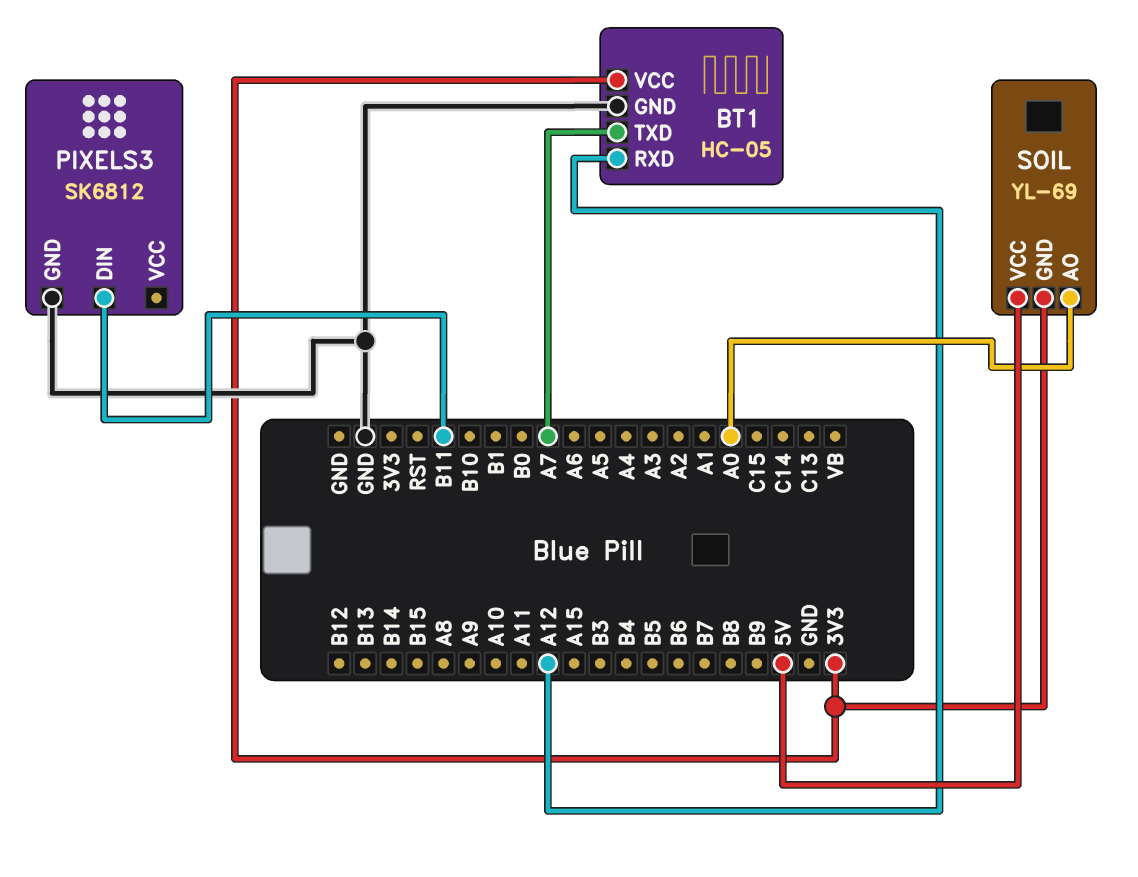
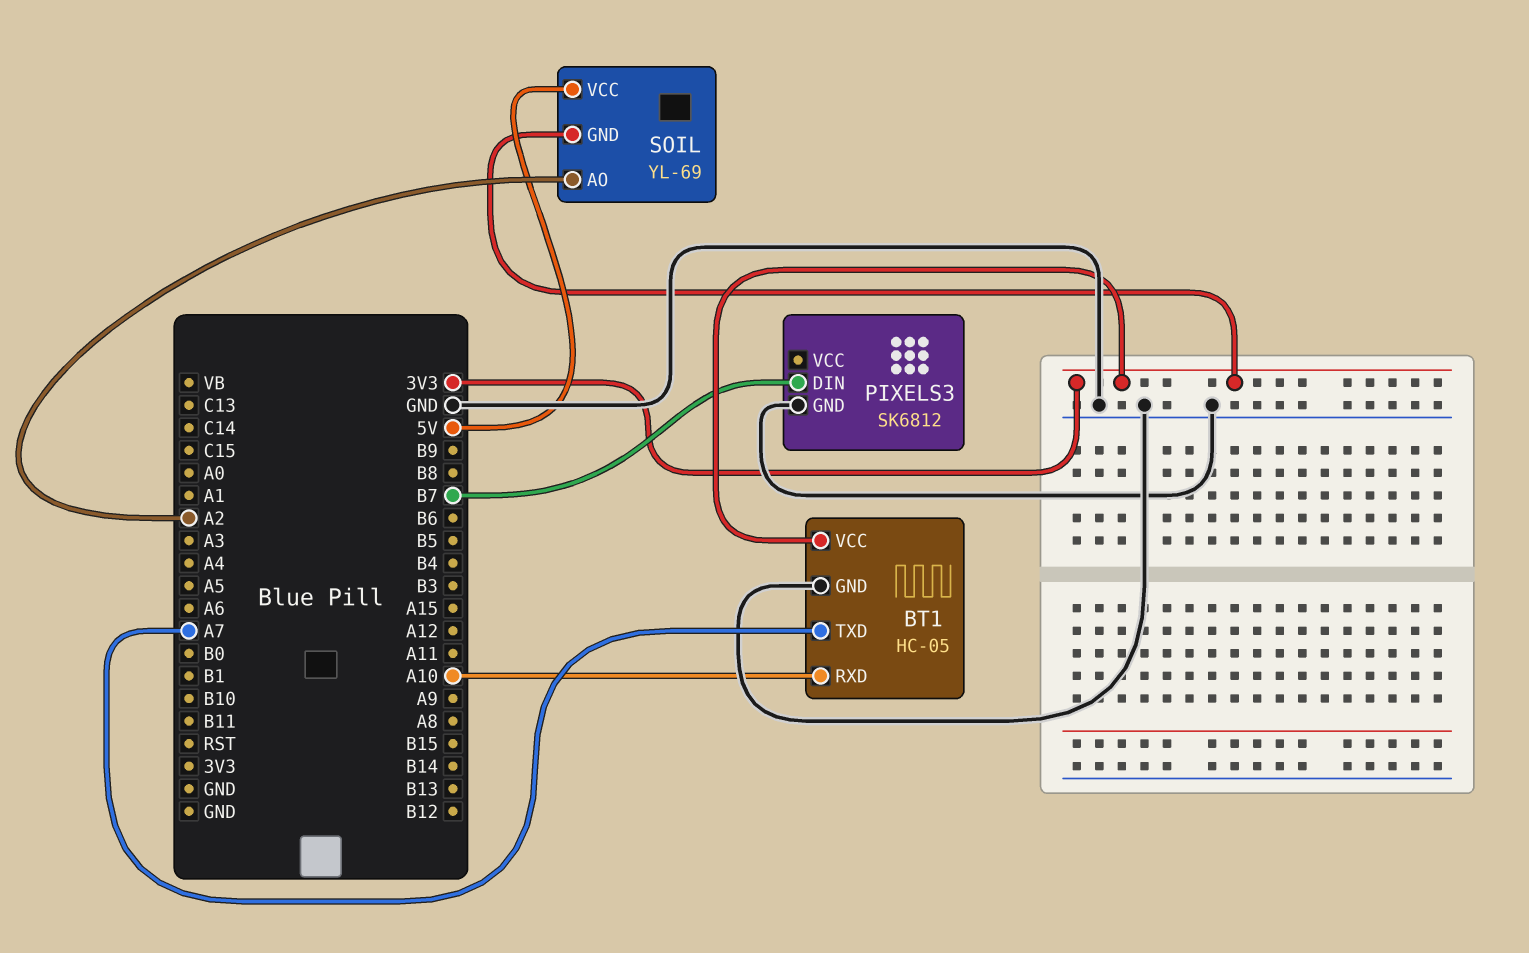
BT1 pin RXD: A12 -> A10
PIXELS3 pin DIN: B11 -> B7
SOIL pin AO: A0 -> A2

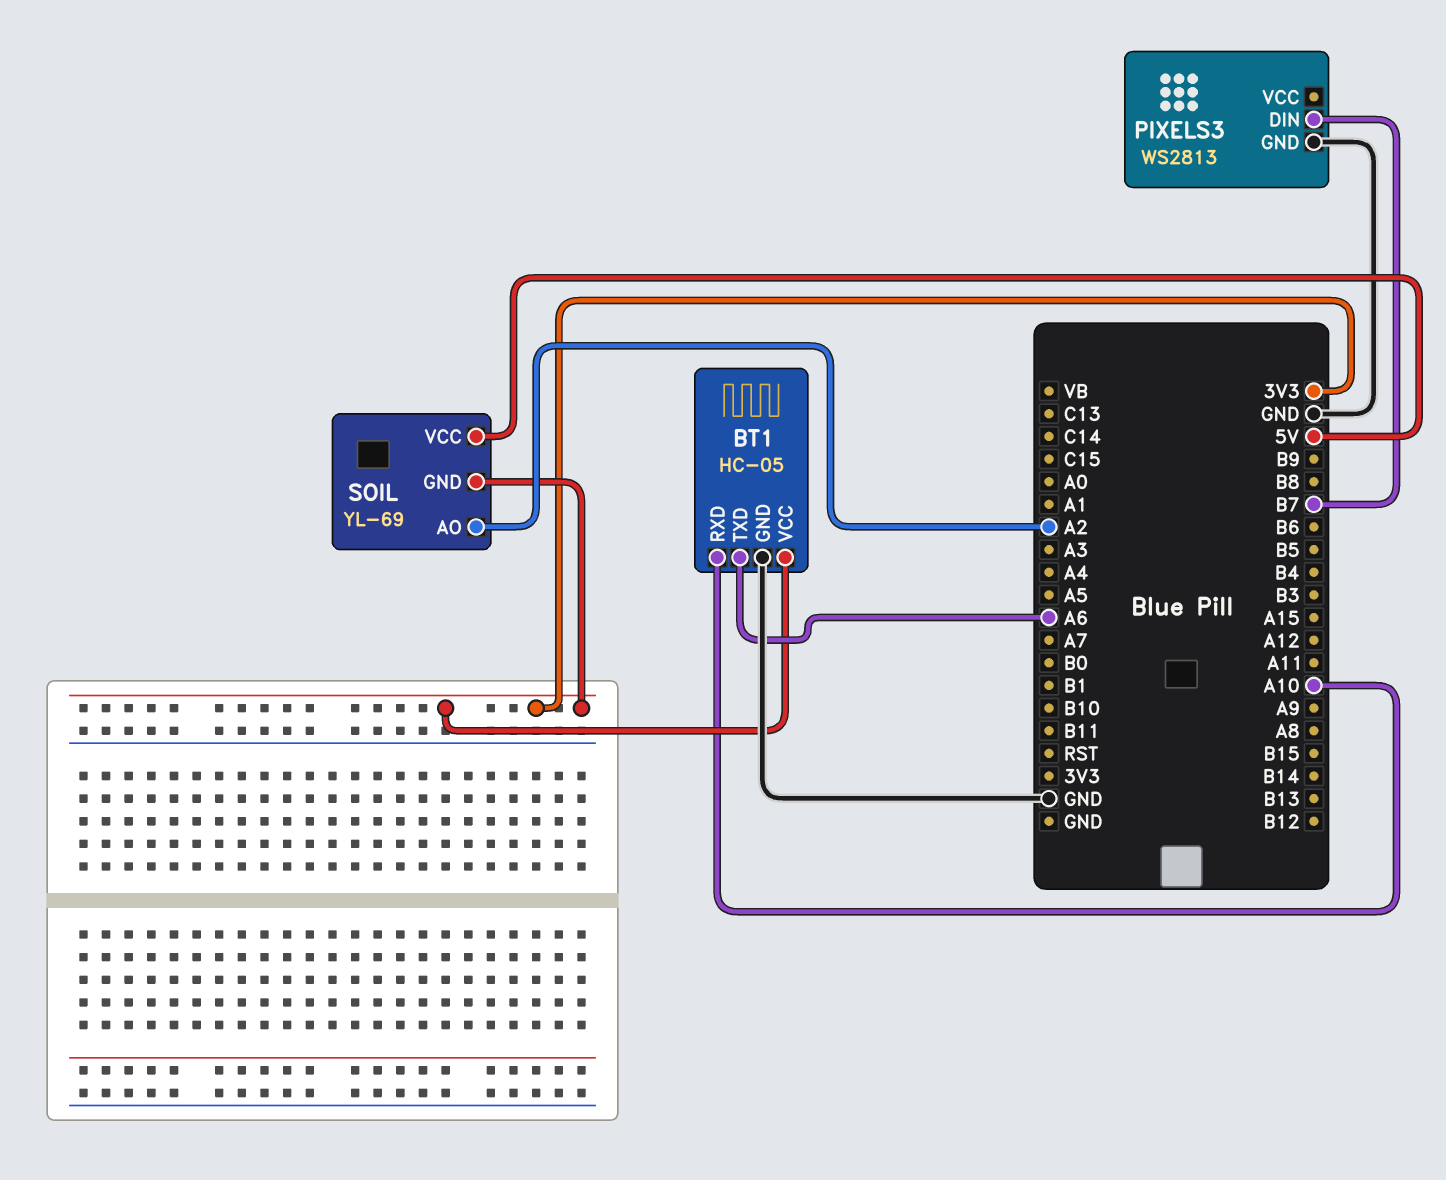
BT1 pin TXD: A7 -> A6
PIXELS3: SK6812 -> WS2813

